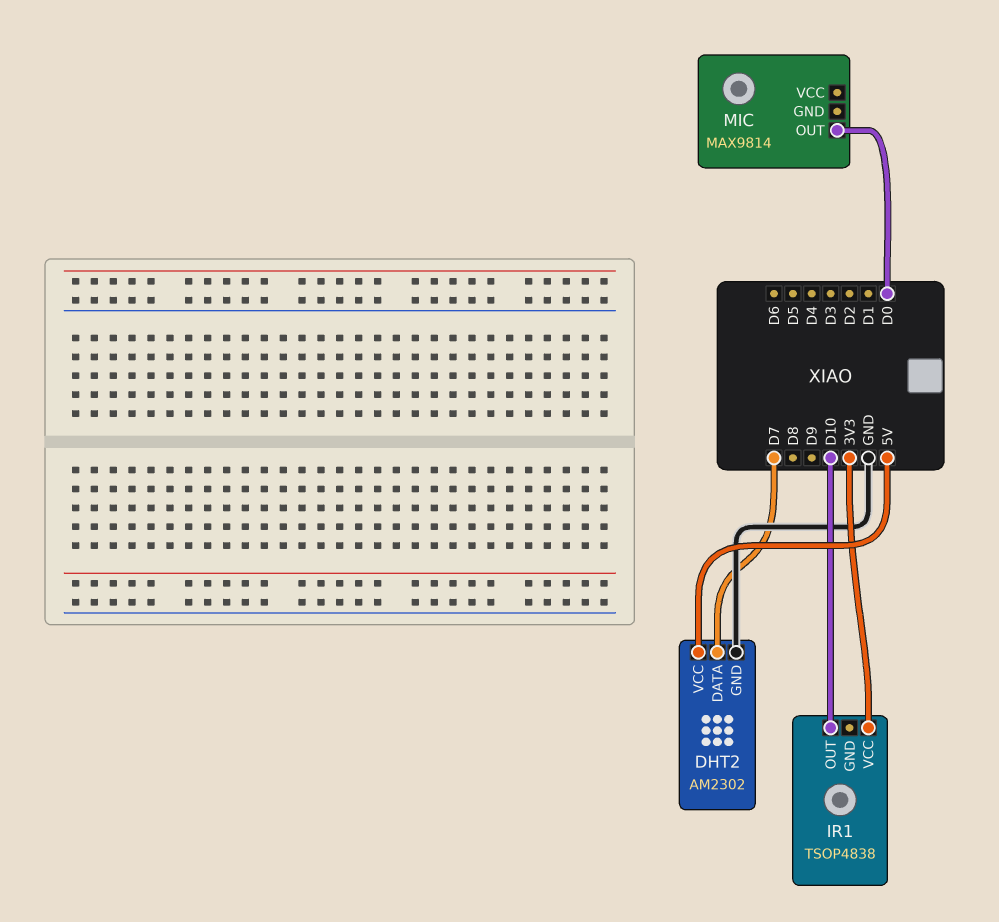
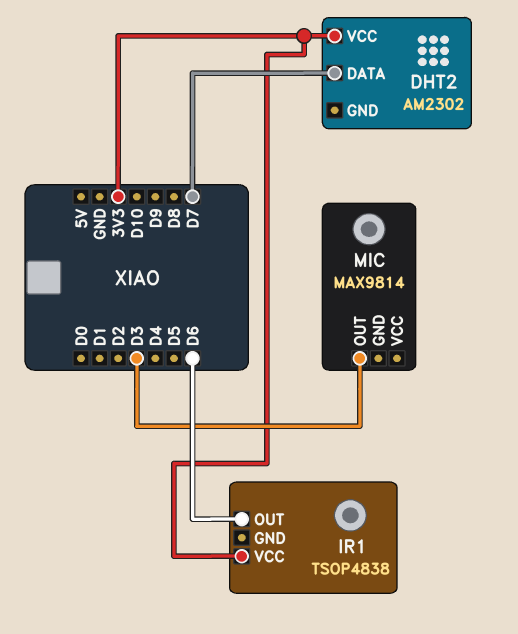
DHT2 pin GND: GND -> none
DHT2 pin VCC: 5V -> 3V3
IR1 pin OUT: D10 -> D6
MIC pin OUT: D0 -> D3

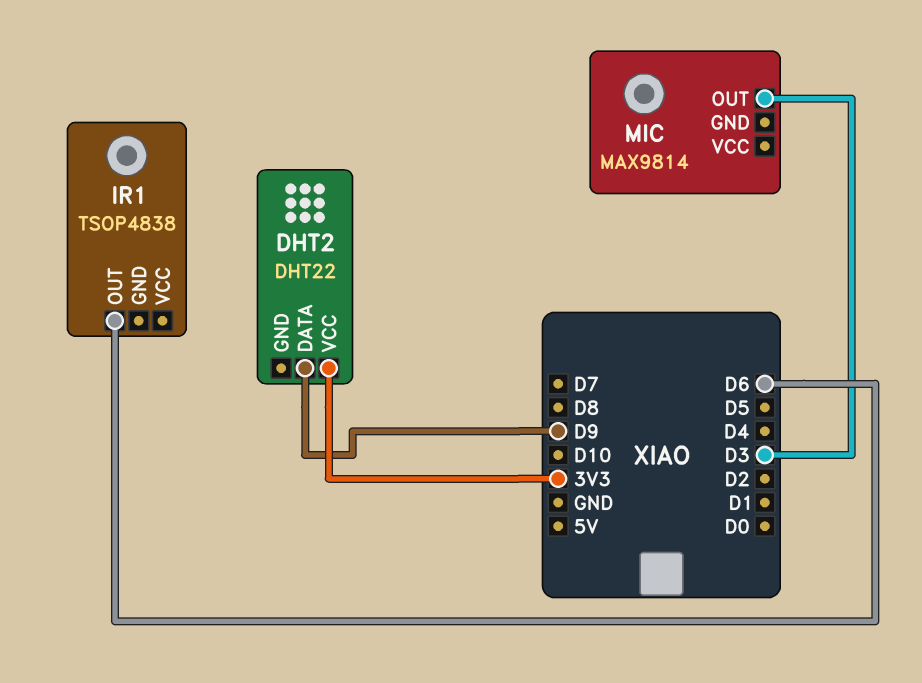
DHT2: AM2302 -> DHT22
DHT2 pin DATA: D7 -> D9
IR1 pin VCC: 3V3 -> none

